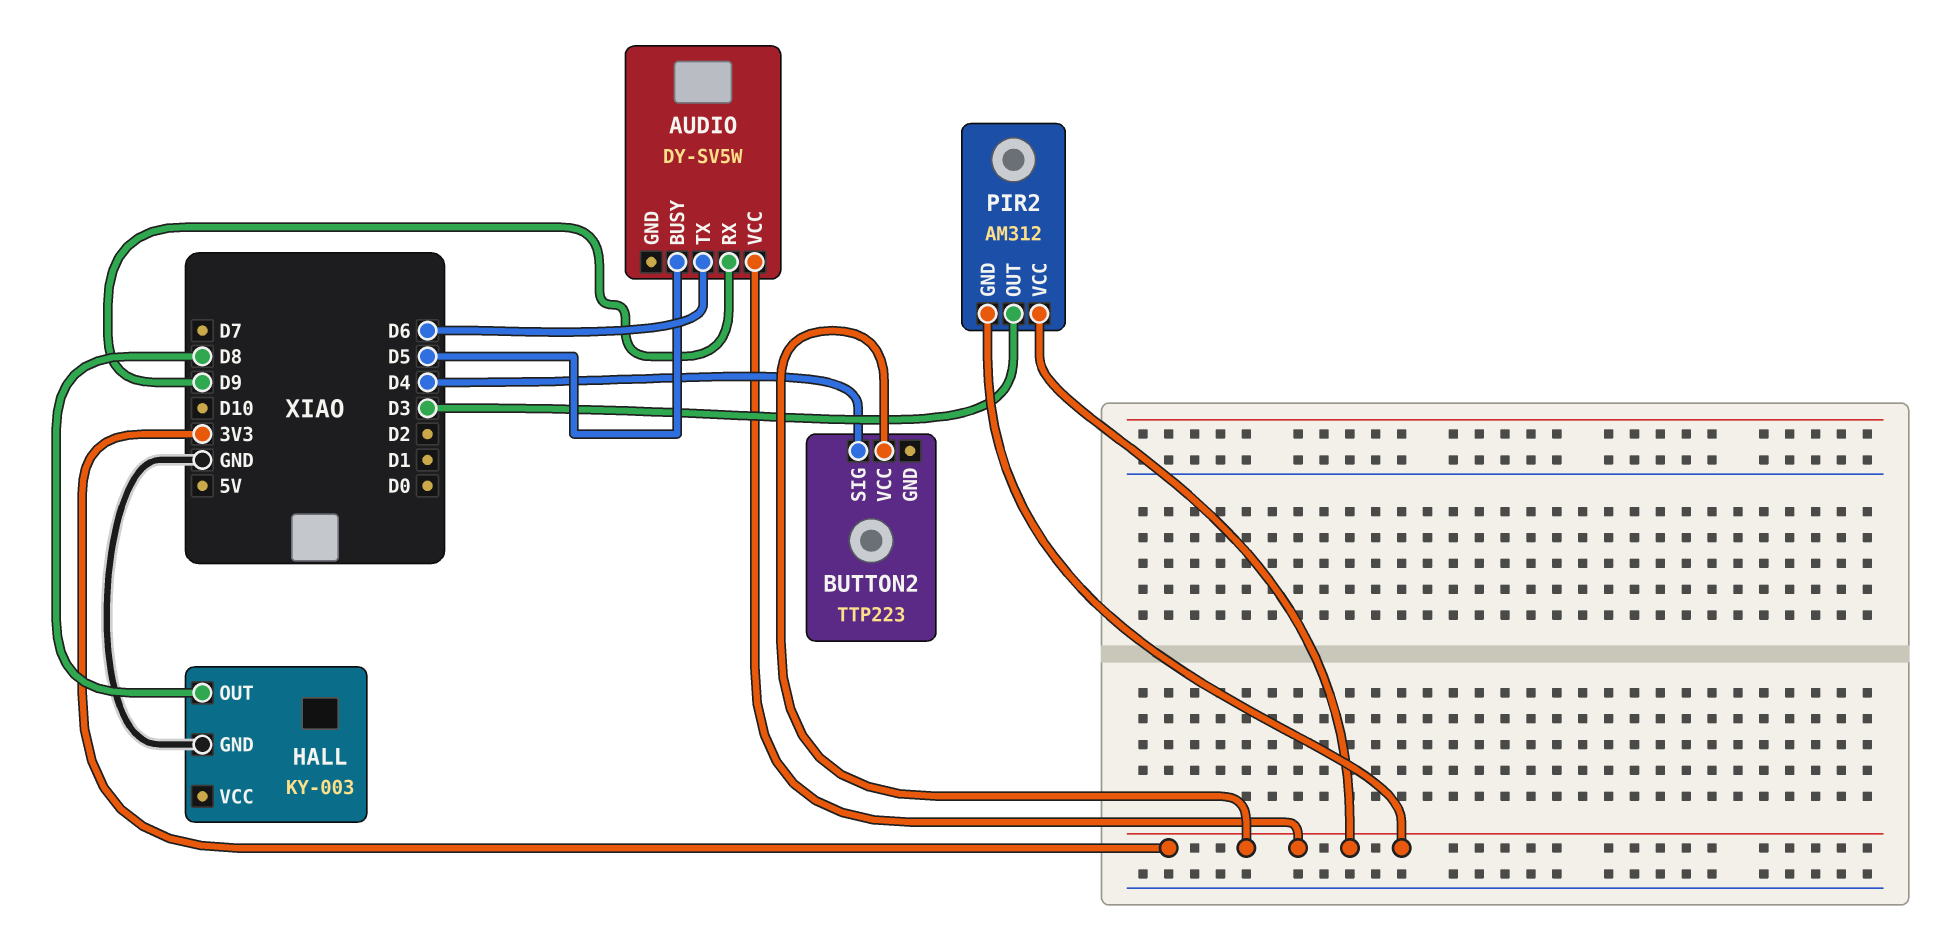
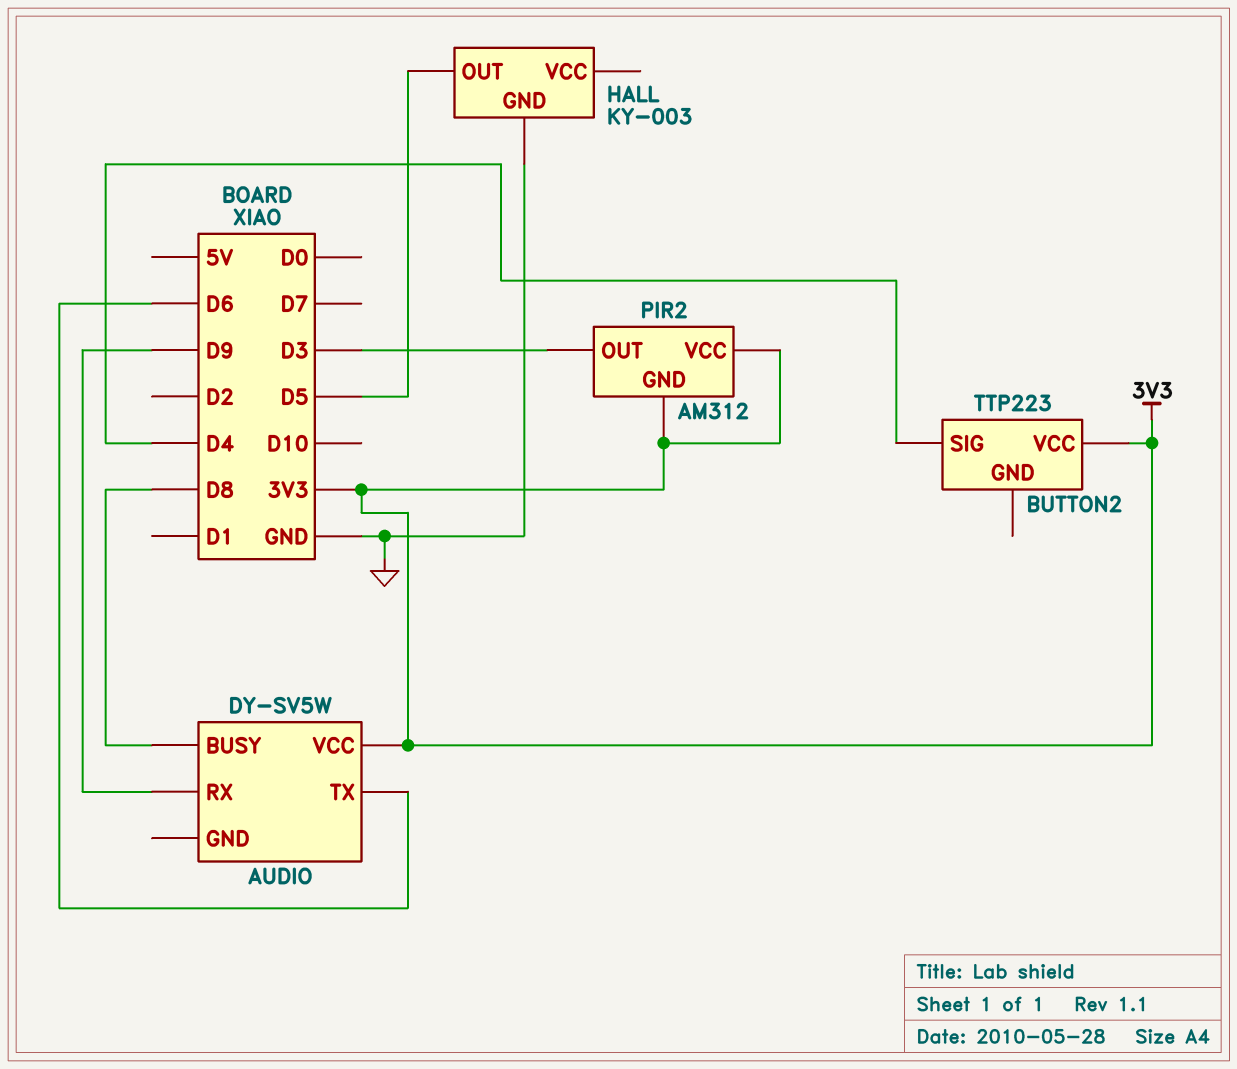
AUDIO pin BUSY: D5 -> D8
HALL pin OUT: D8 -> D5

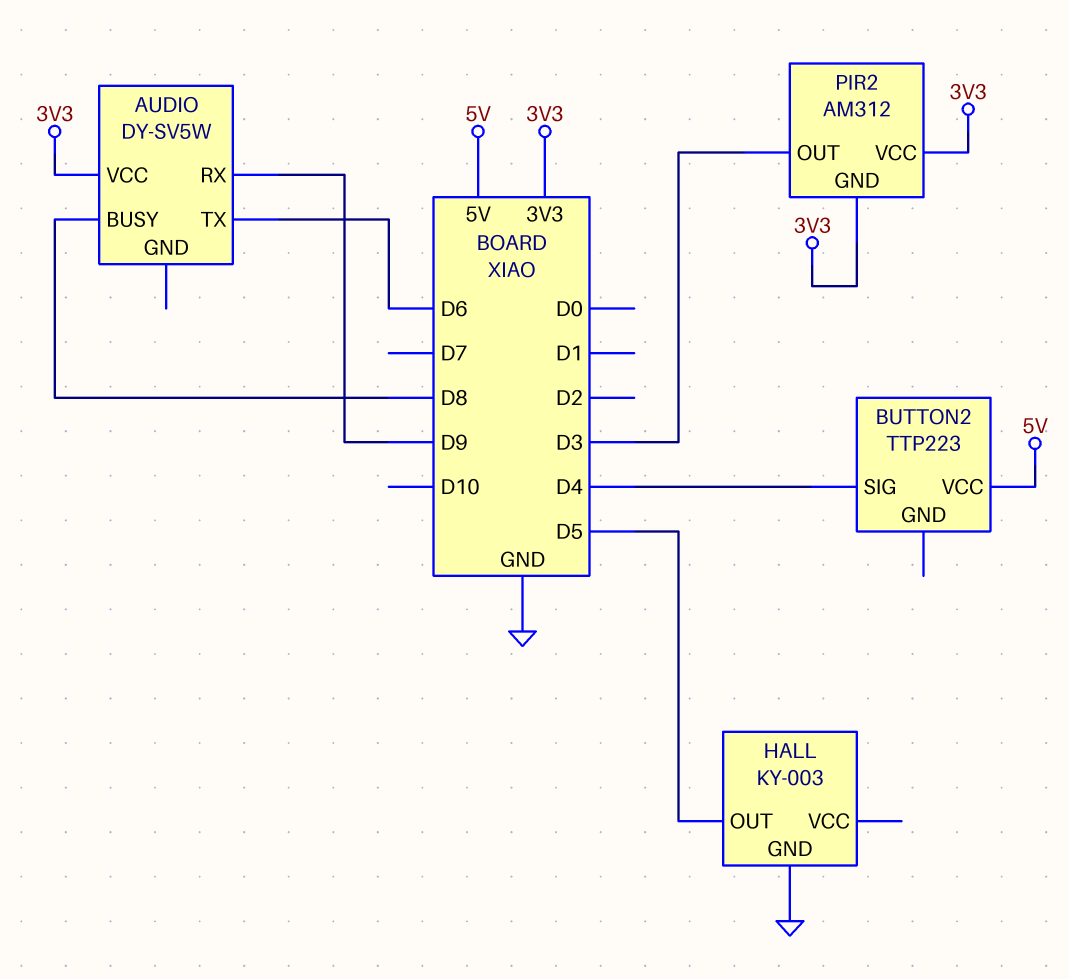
BUTTON2 pin VCC: 3V3 -> 5V

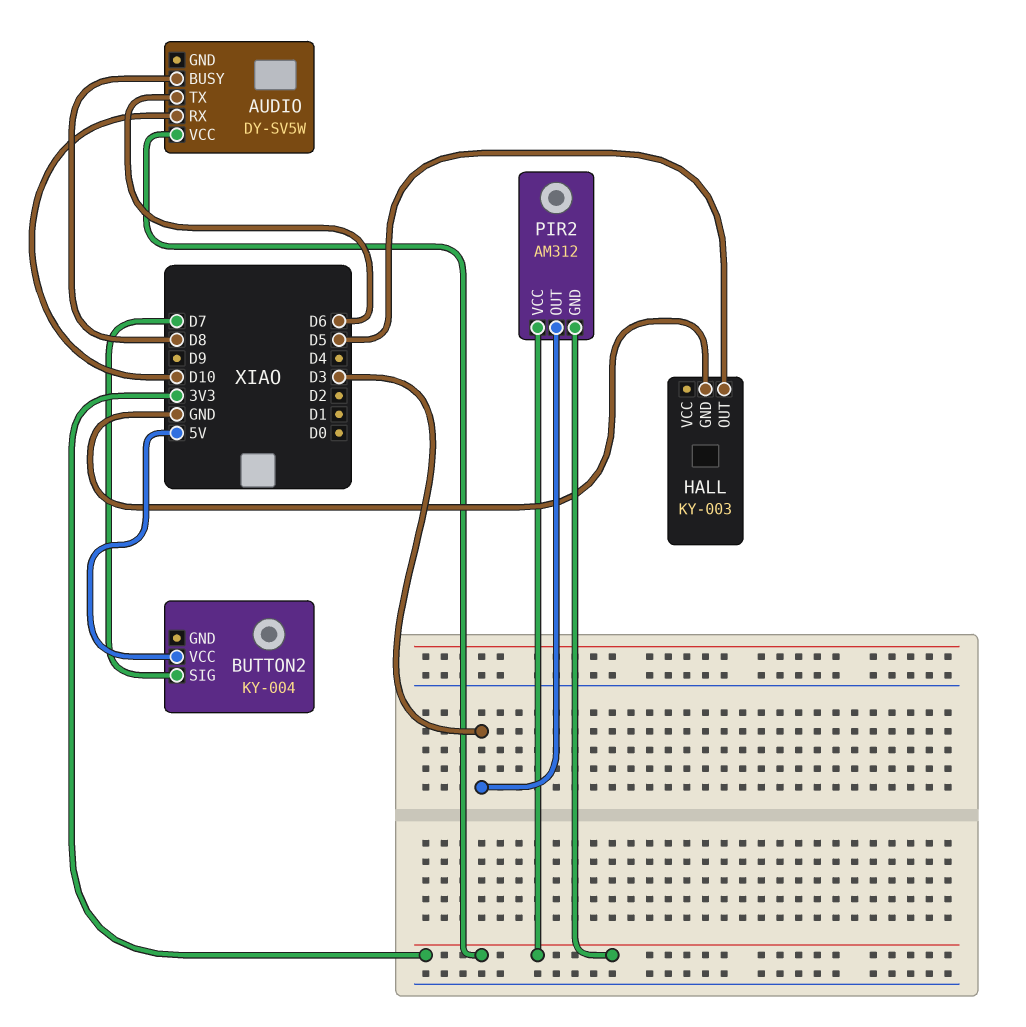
AUDIO pin RX: D9 -> D10
BUTTON2: TTP223 -> KY-004
BUTTON2 pin SIG: D4 -> D7

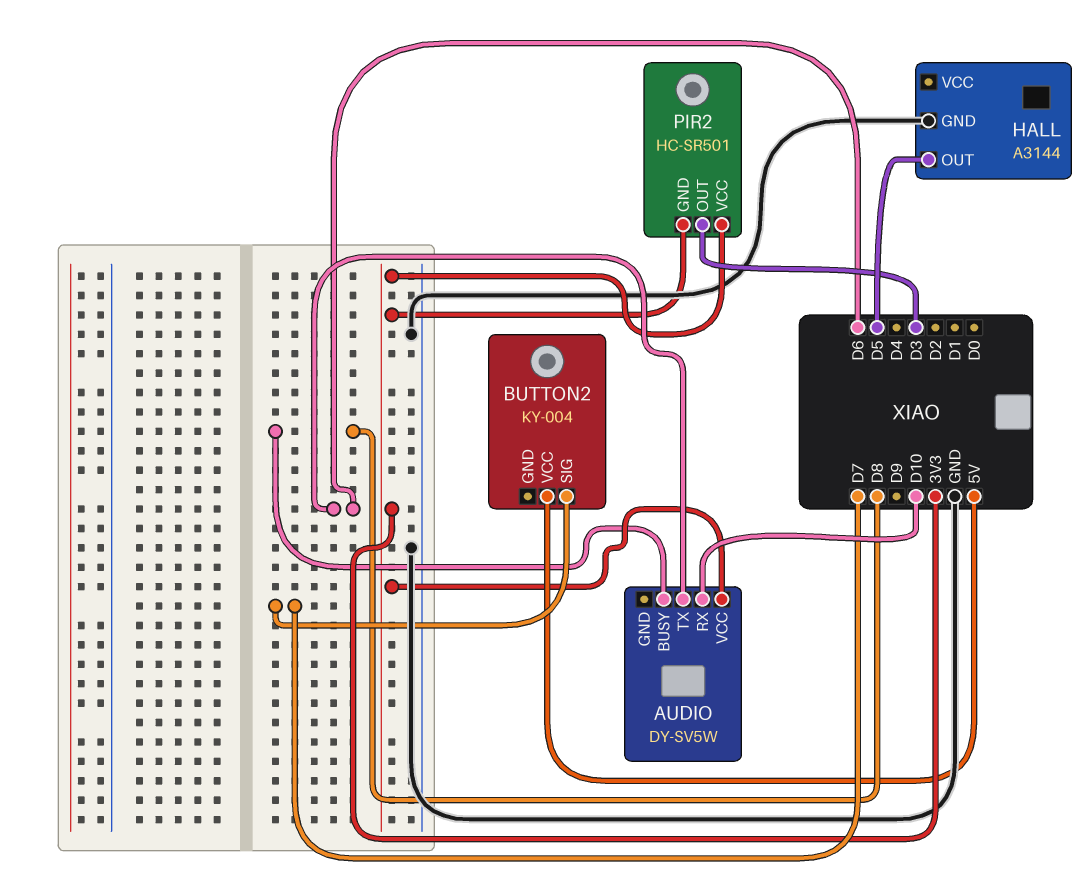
HALL: KY-003 -> A3144
PIR2: AM312 -> HC-SR501

